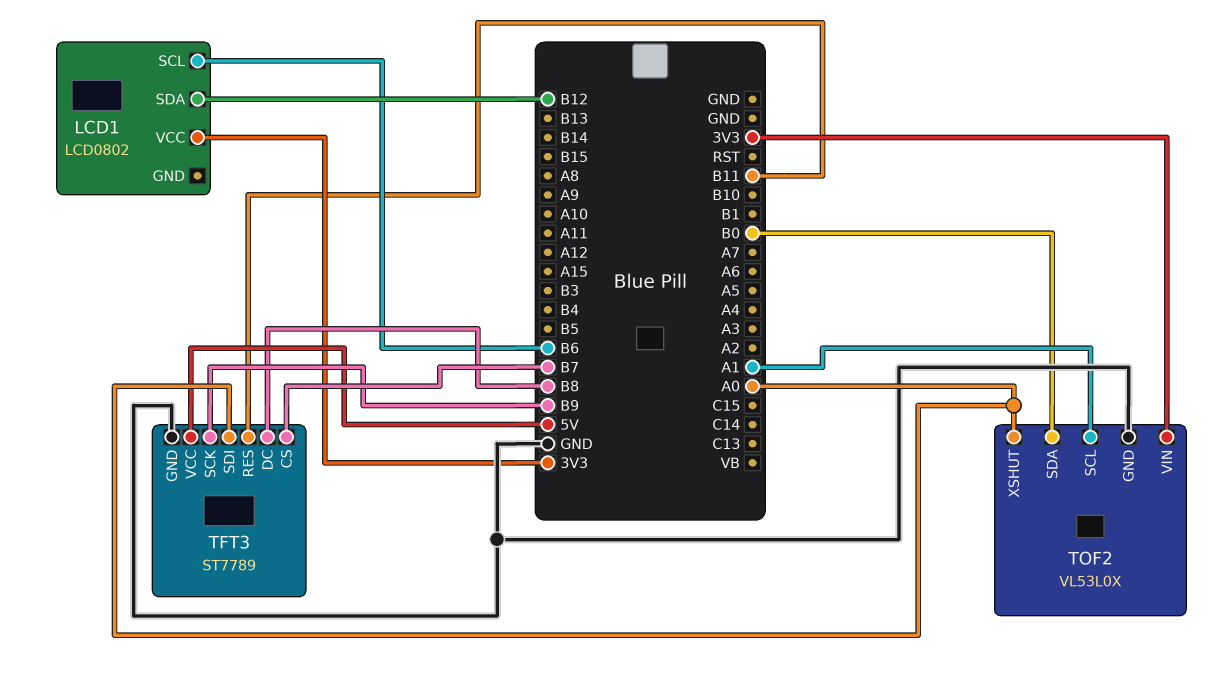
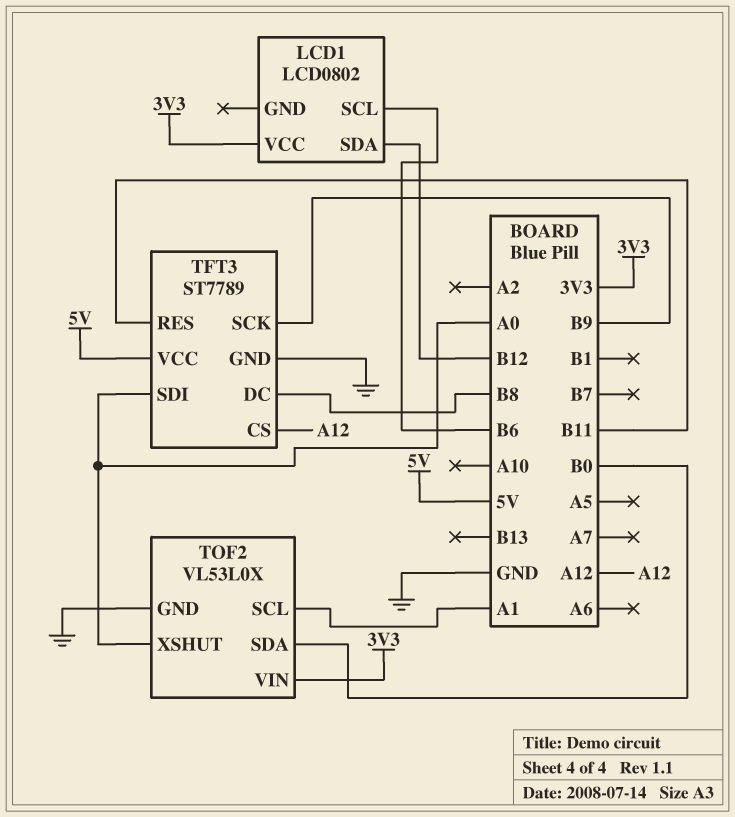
TFT3 pin CS: B7 -> A12

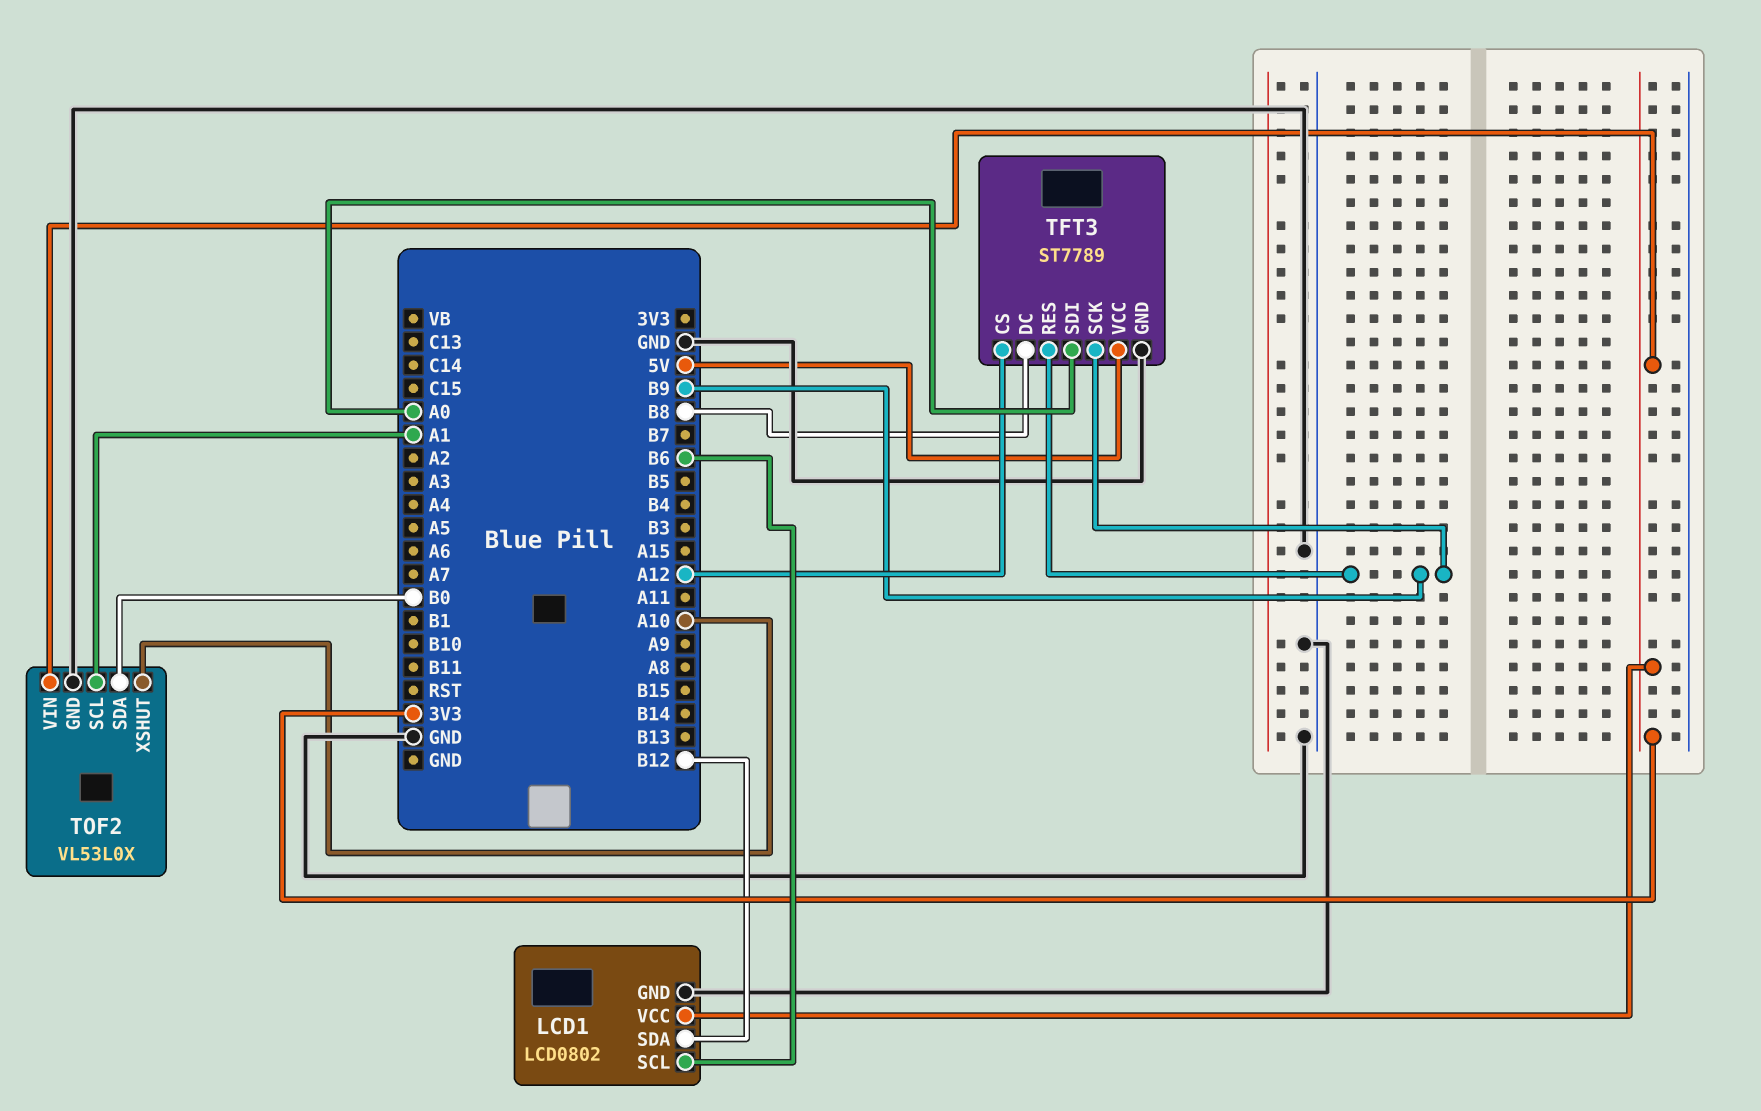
LCD1 pin GND: none -> GND
TFT3 pin RES: B11 -> B9
TOF2 pin XSHUT: A0 -> A10

